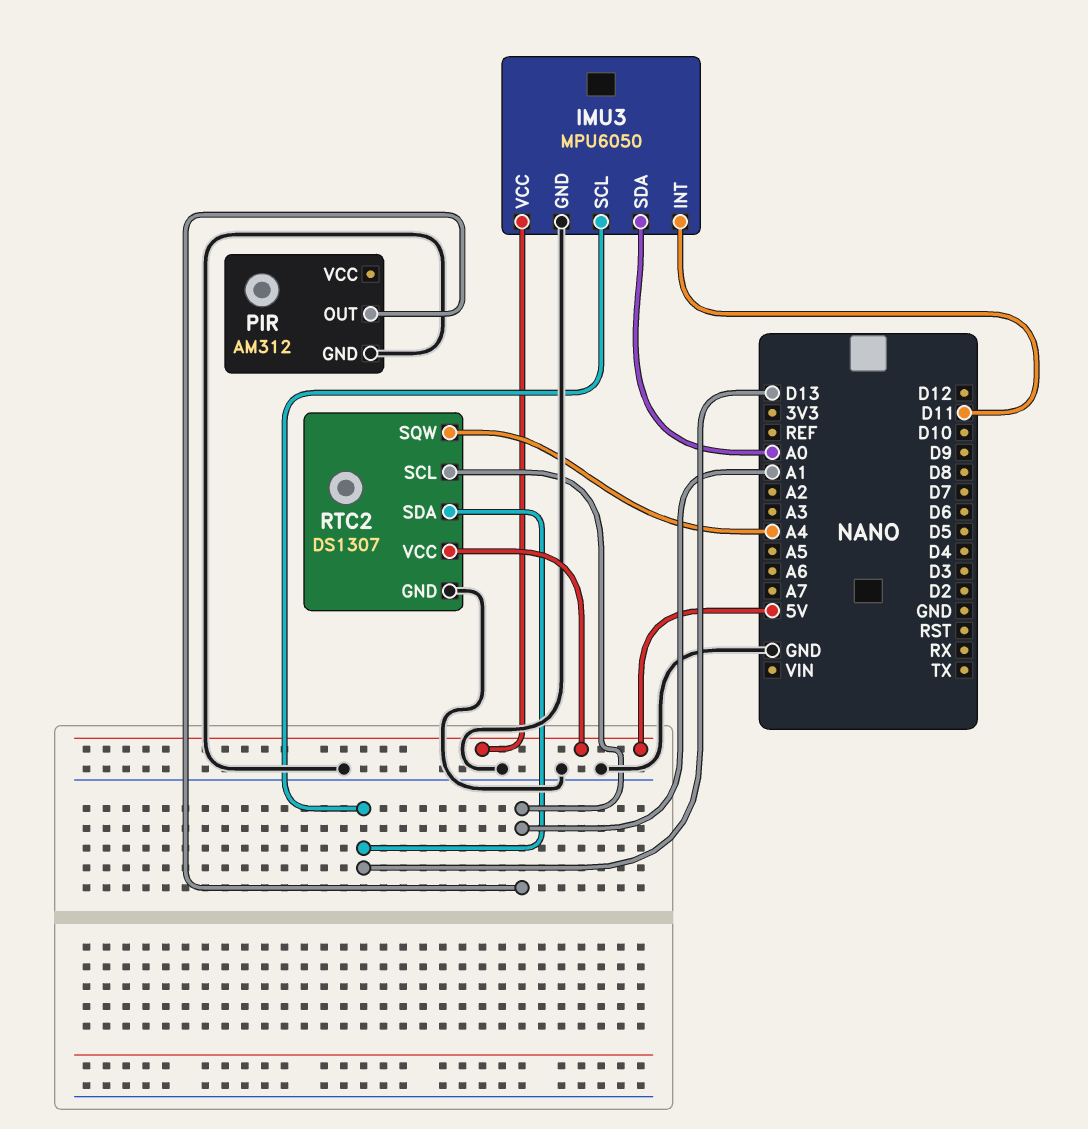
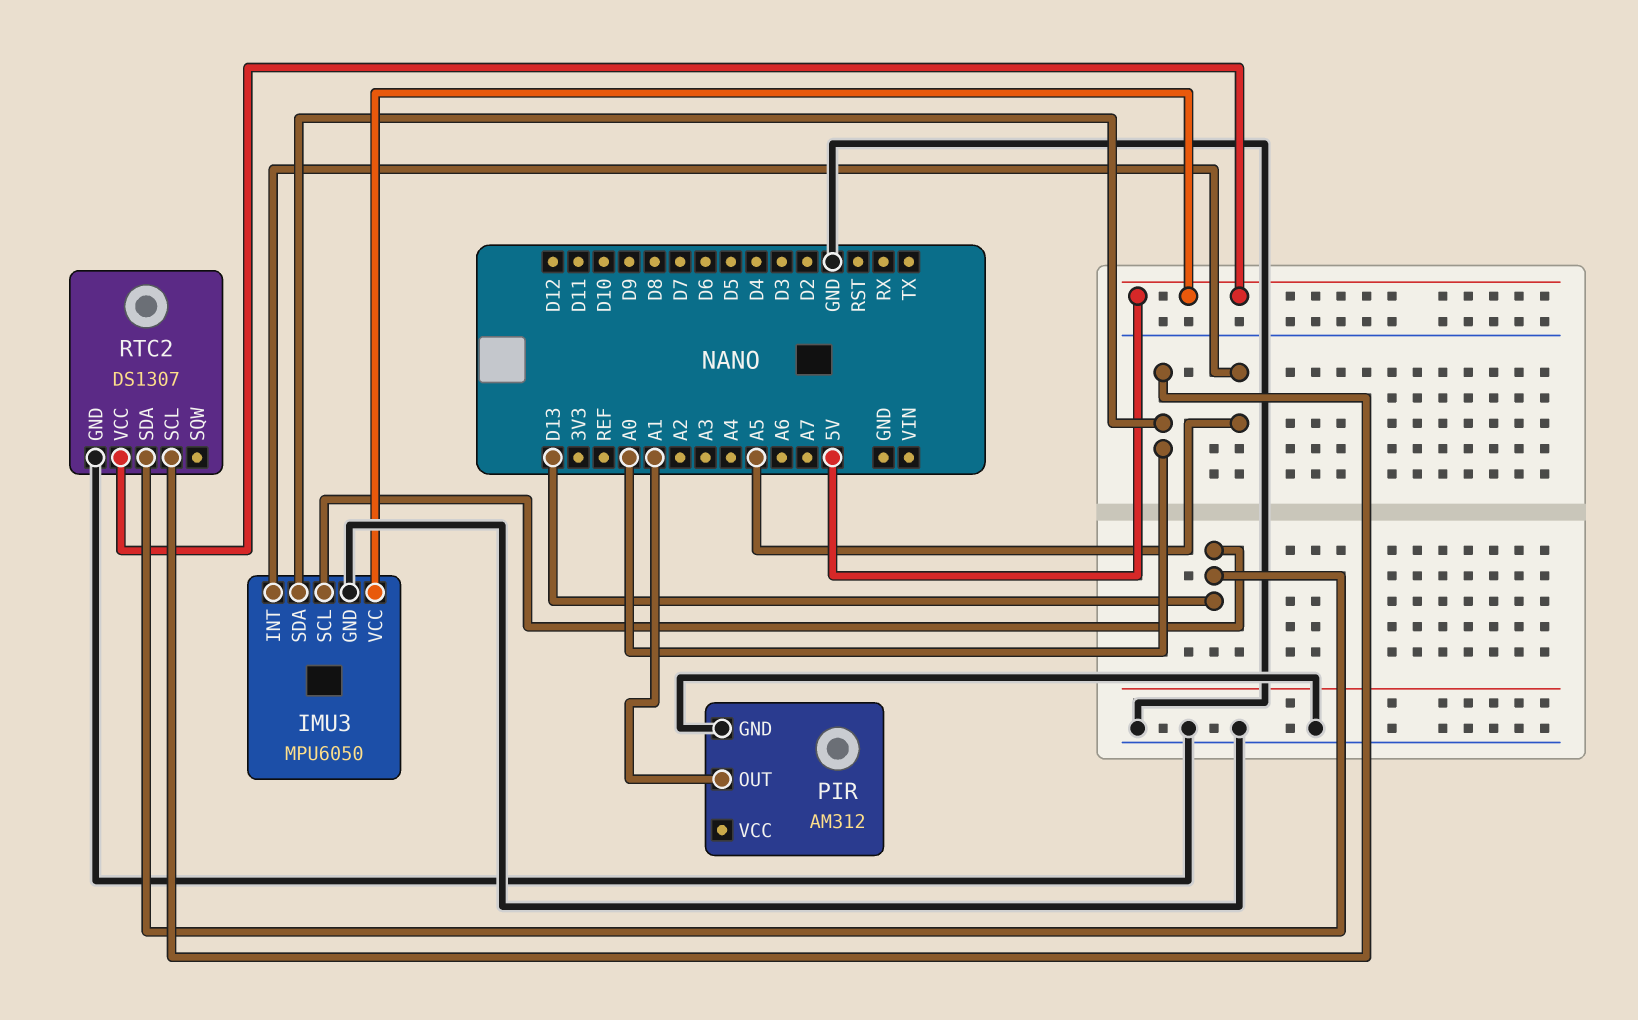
IMU3 pin INT: D11 -> A5
RTC2 pin SCL: A1 -> A0
RTC2 pin SQW: A4 -> none

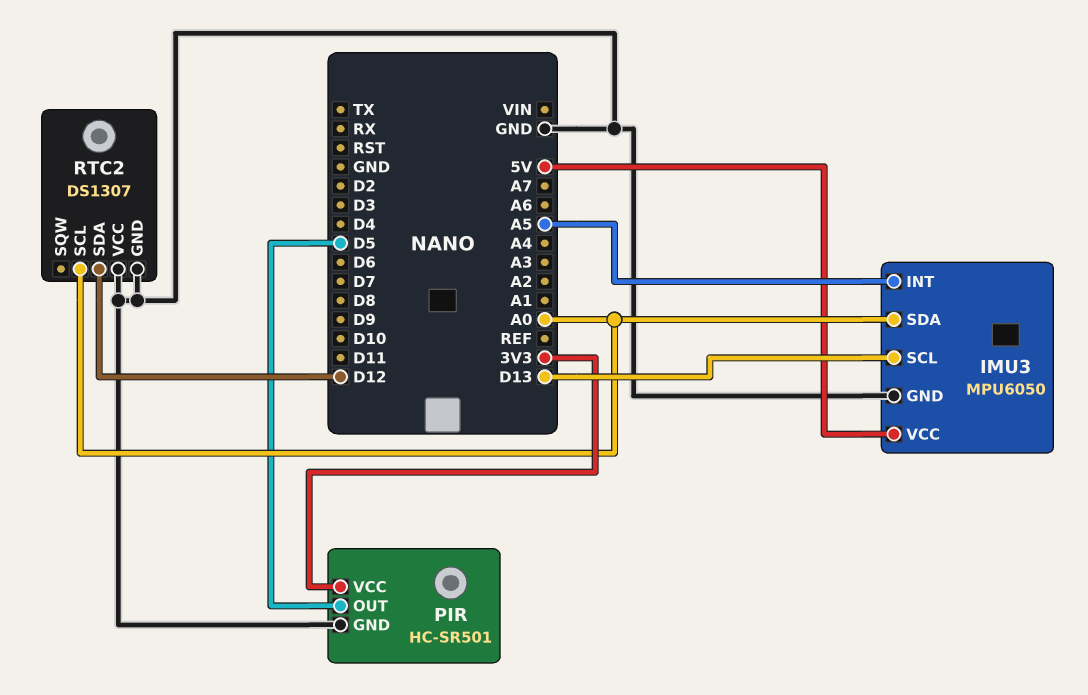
PIR: AM312 -> HC-SR501
PIR pin OUT: A1 -> D5
PIR pin VCC: none -> 3V3
RTC2 pin SDA: D13 -> D12
RTC2 pin VCC: 5V -> GND

